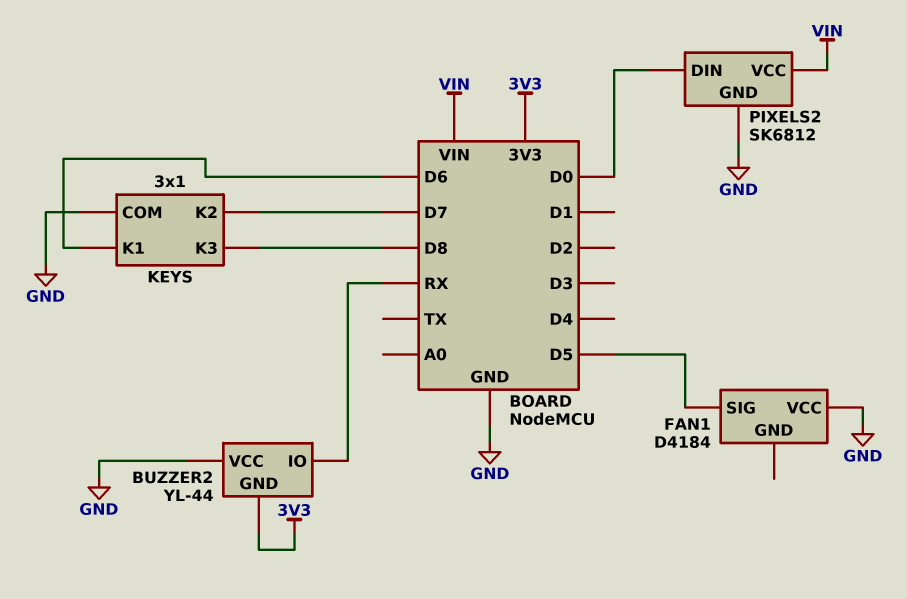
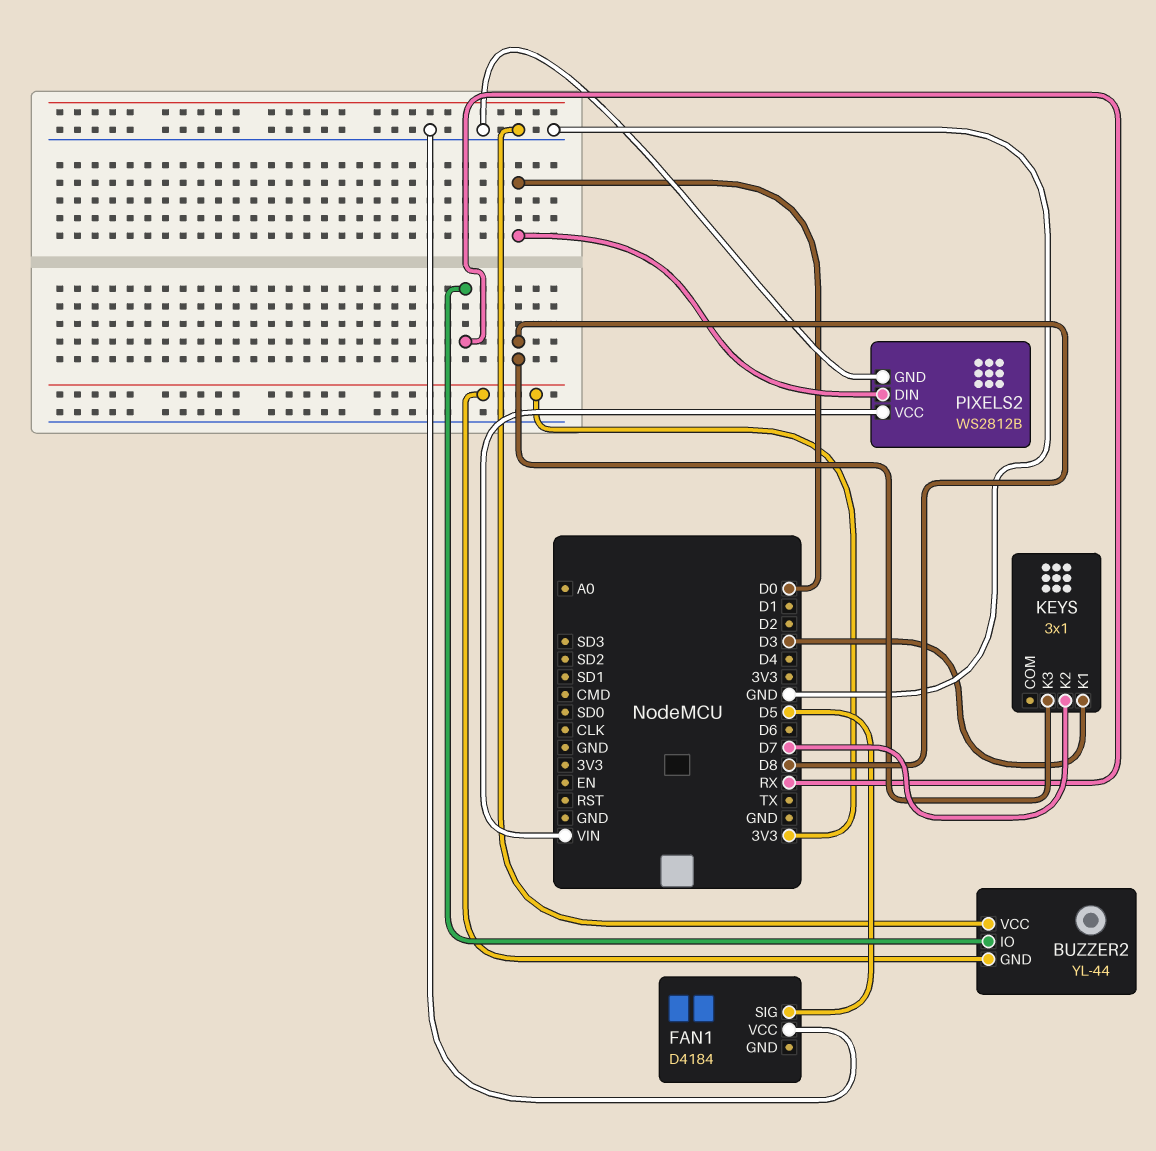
KEYS pin COM: GND -> none
KEYS pin K1: D6 -> D3
PIXELS2: SK6812 -> WS2812B

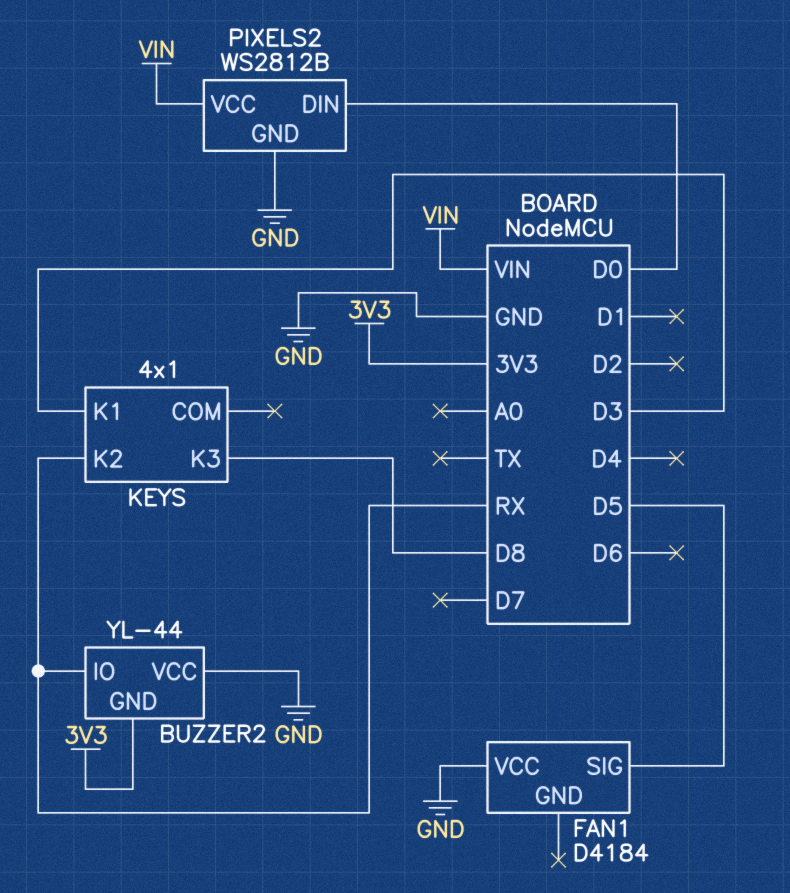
KEYS: 3x1 -> 4x1
KEYS pin K2: D7 -> RX

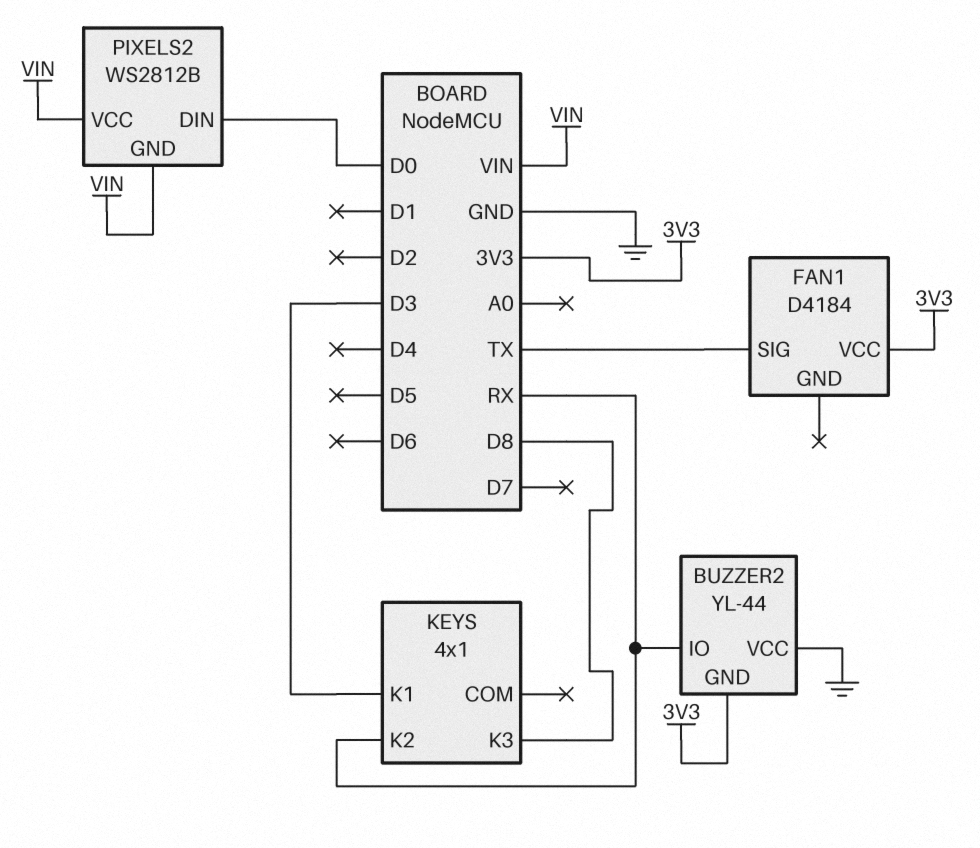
FAN1 pin SIG: D5 -> TX
FAN1 pin VCC: GND -> 3V3
PIXELS2 pin GND: GND -> VIN

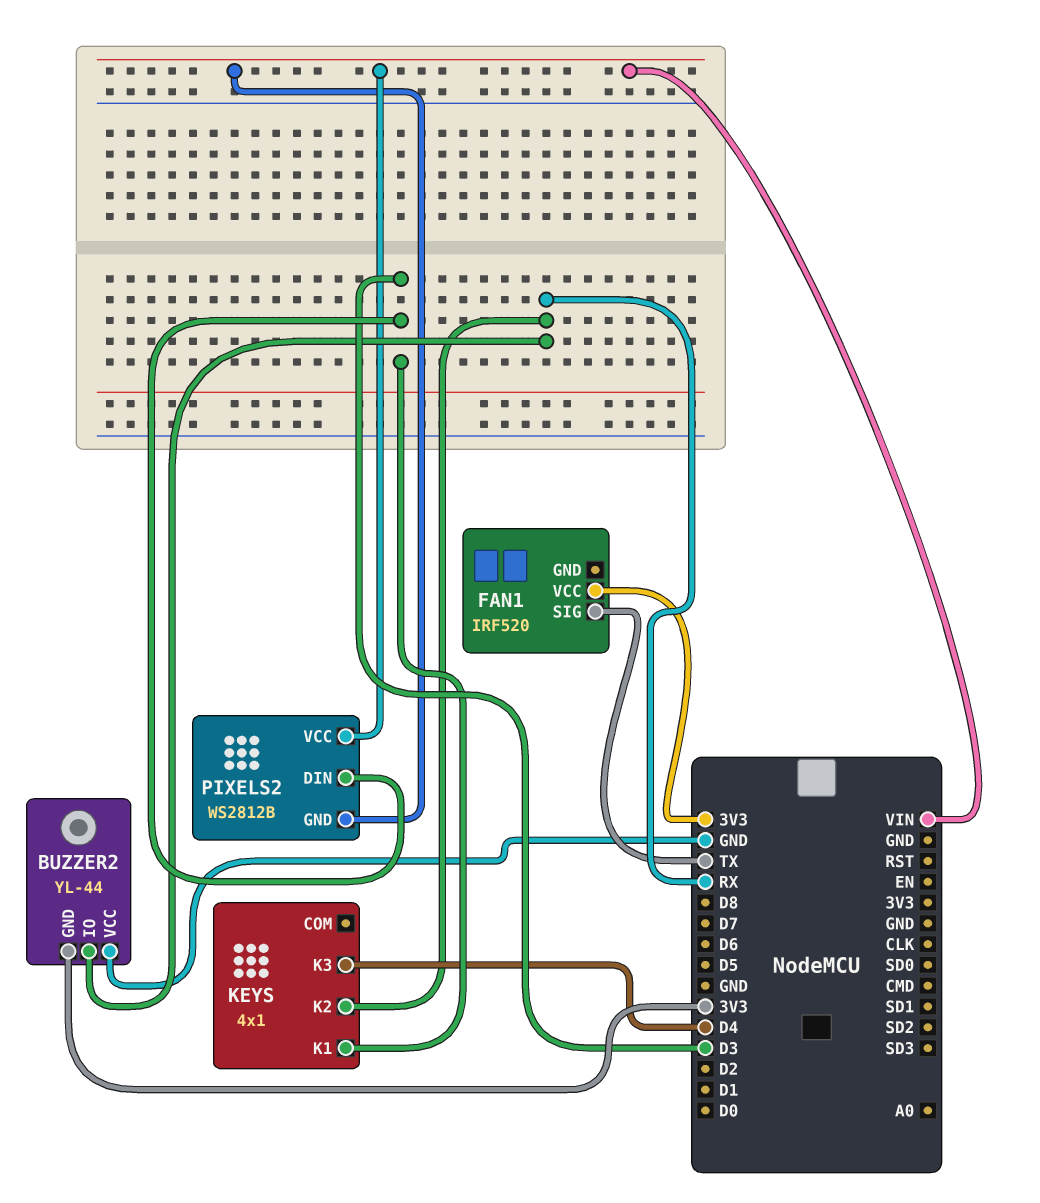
FAN1: D4184 -> IRF520
KEYS pin K3: D8 -> D4
PIXELS2 pin DIN: D0 -> D3

